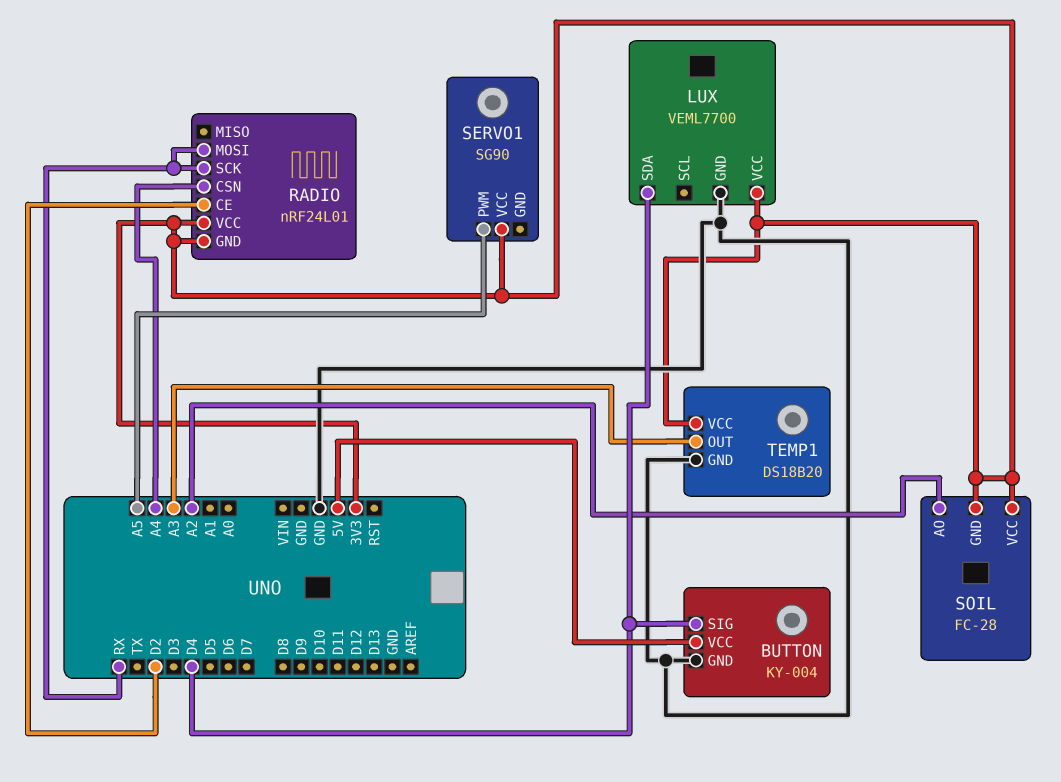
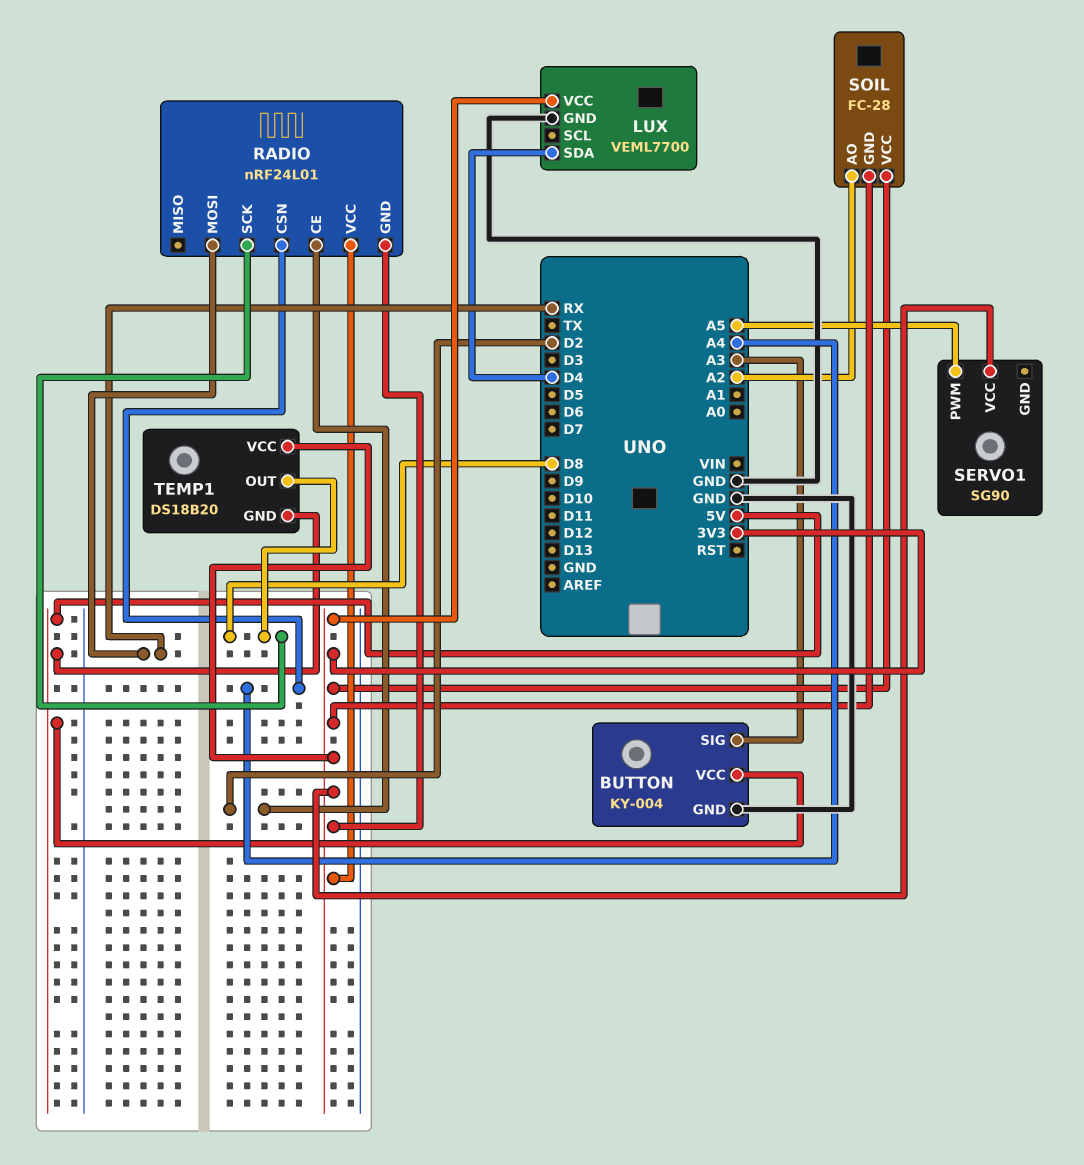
BUTTON pin SIG: D4 -> A3
RADIO pin SCK: RX -> D8
TEMP1 pin GND: GND -> 5V
TEMP1 pin OUT: A3 -> D8

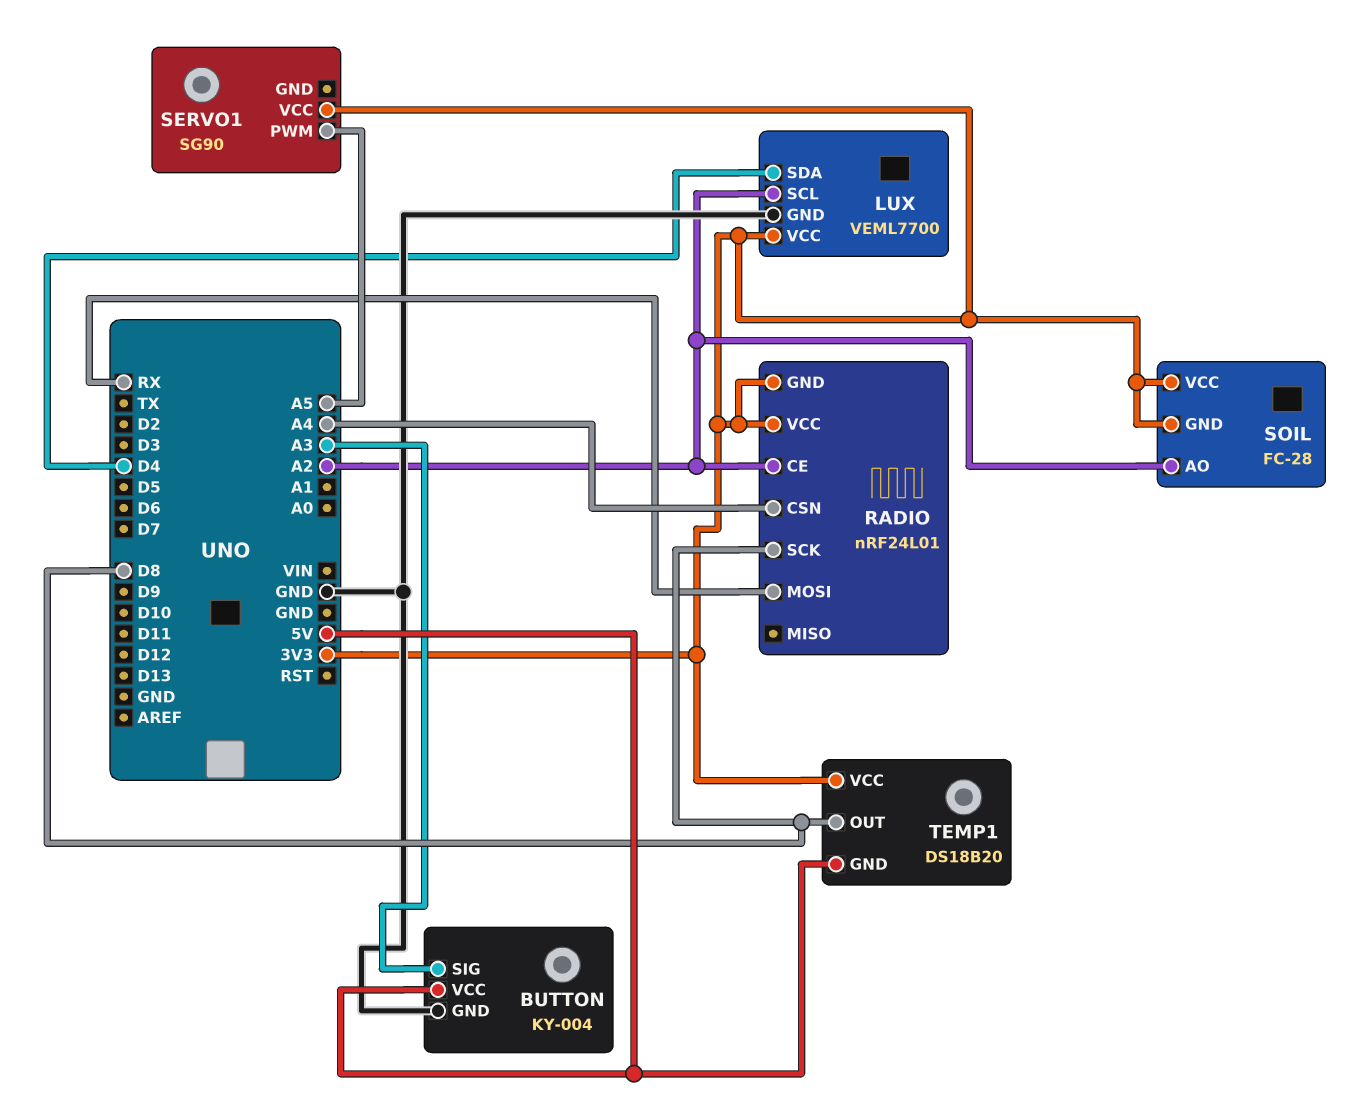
LUX pin SCL: none -> A2
RADIO pin CE: D2 -> A2

